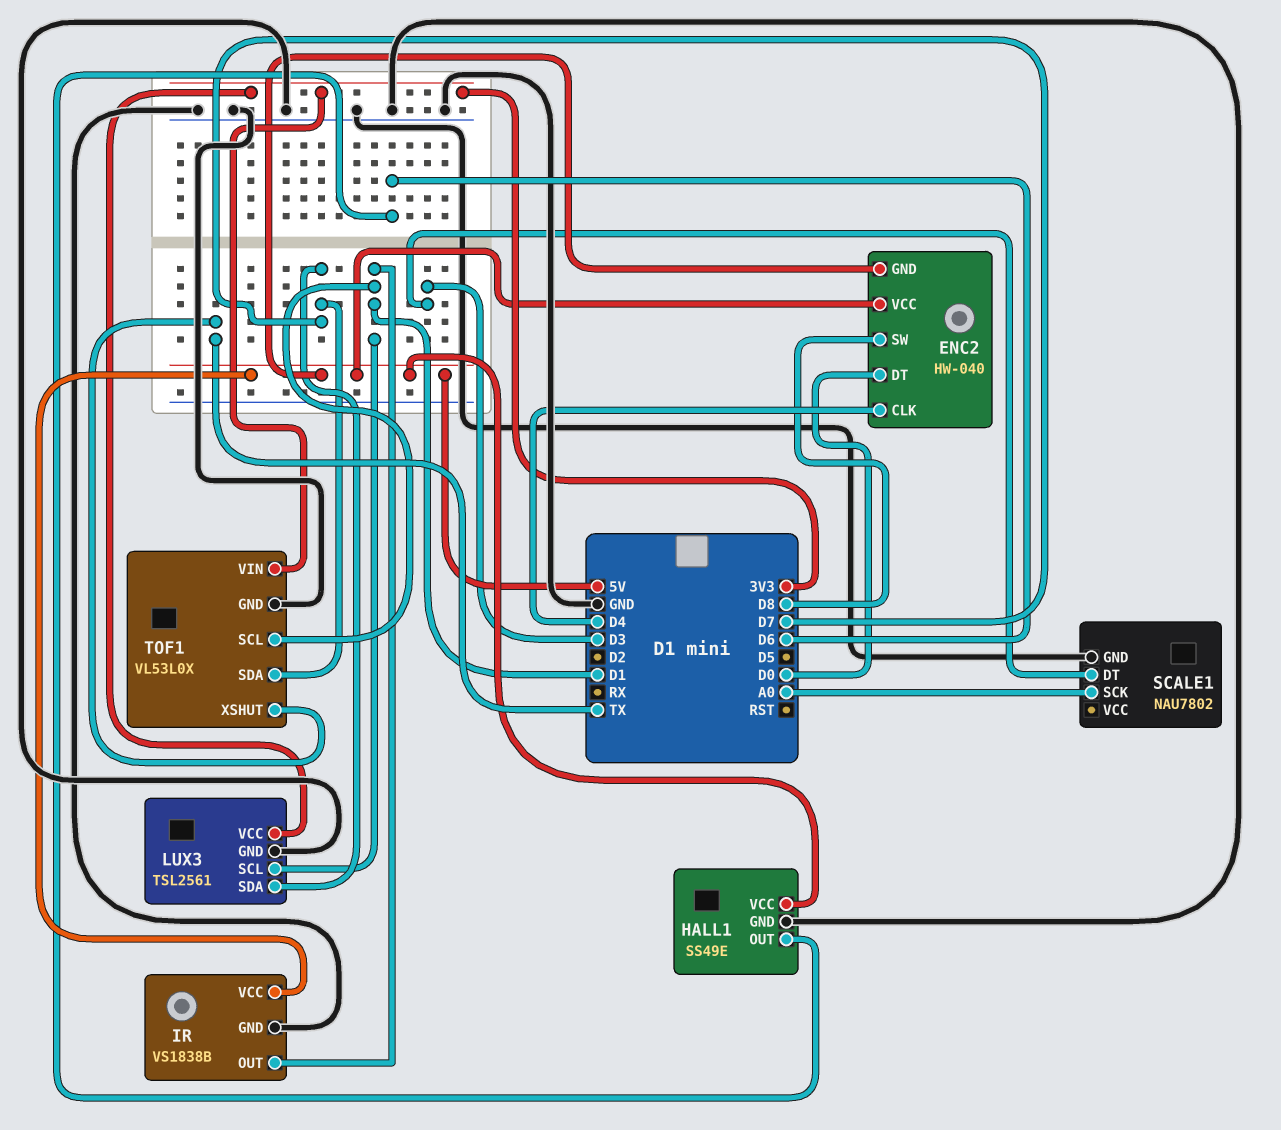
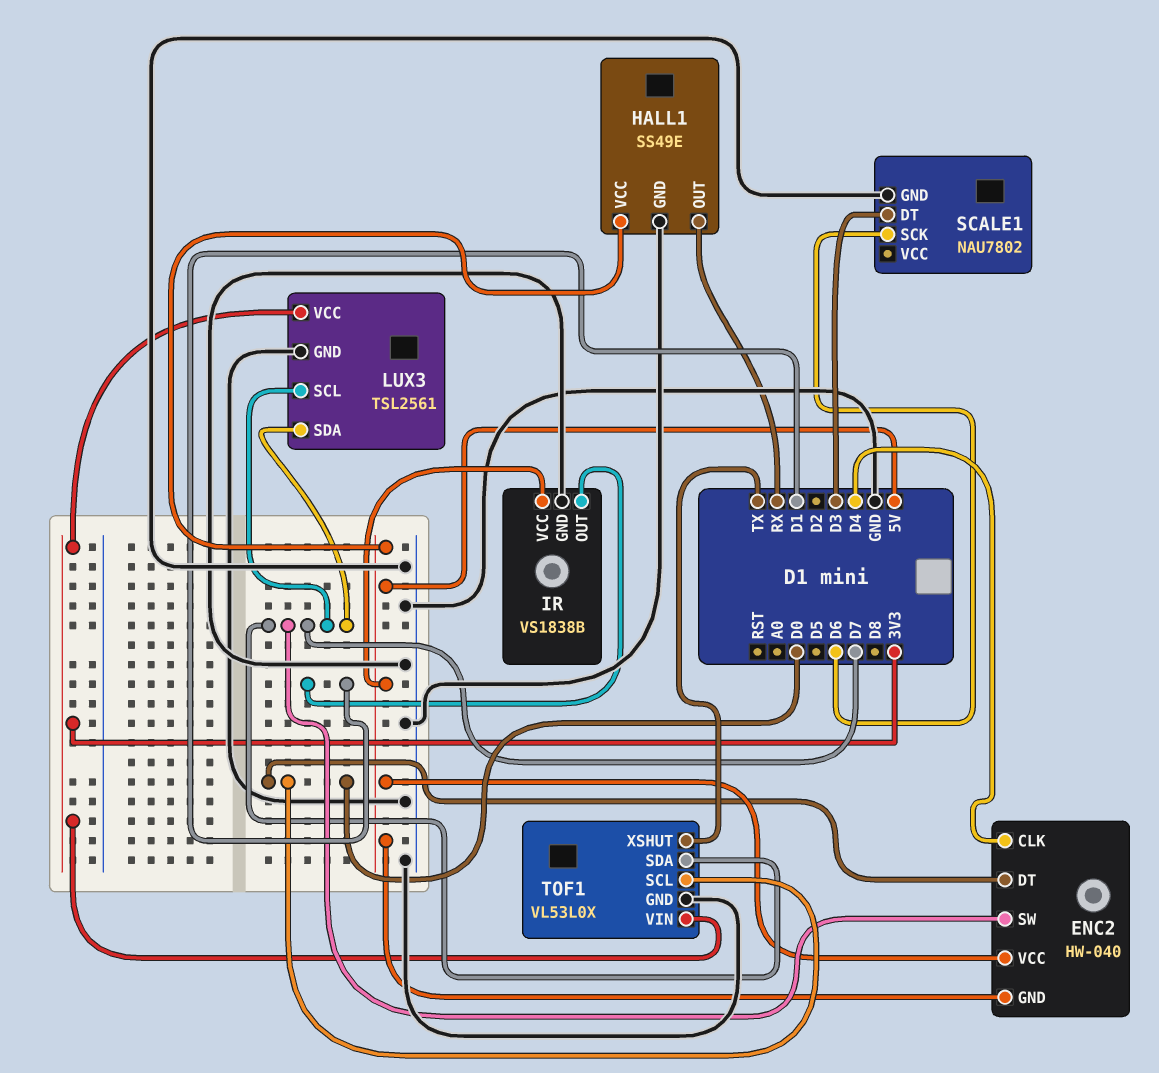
ENC2 pin SW: D8 -> D7
HALL1 pin OUT: D6 -> RX
LUX3 pin SCL: D1 -> D7
SCALE1 pin SCK: A0 -> D6
TOF1 pin SCL: D1 -> D0

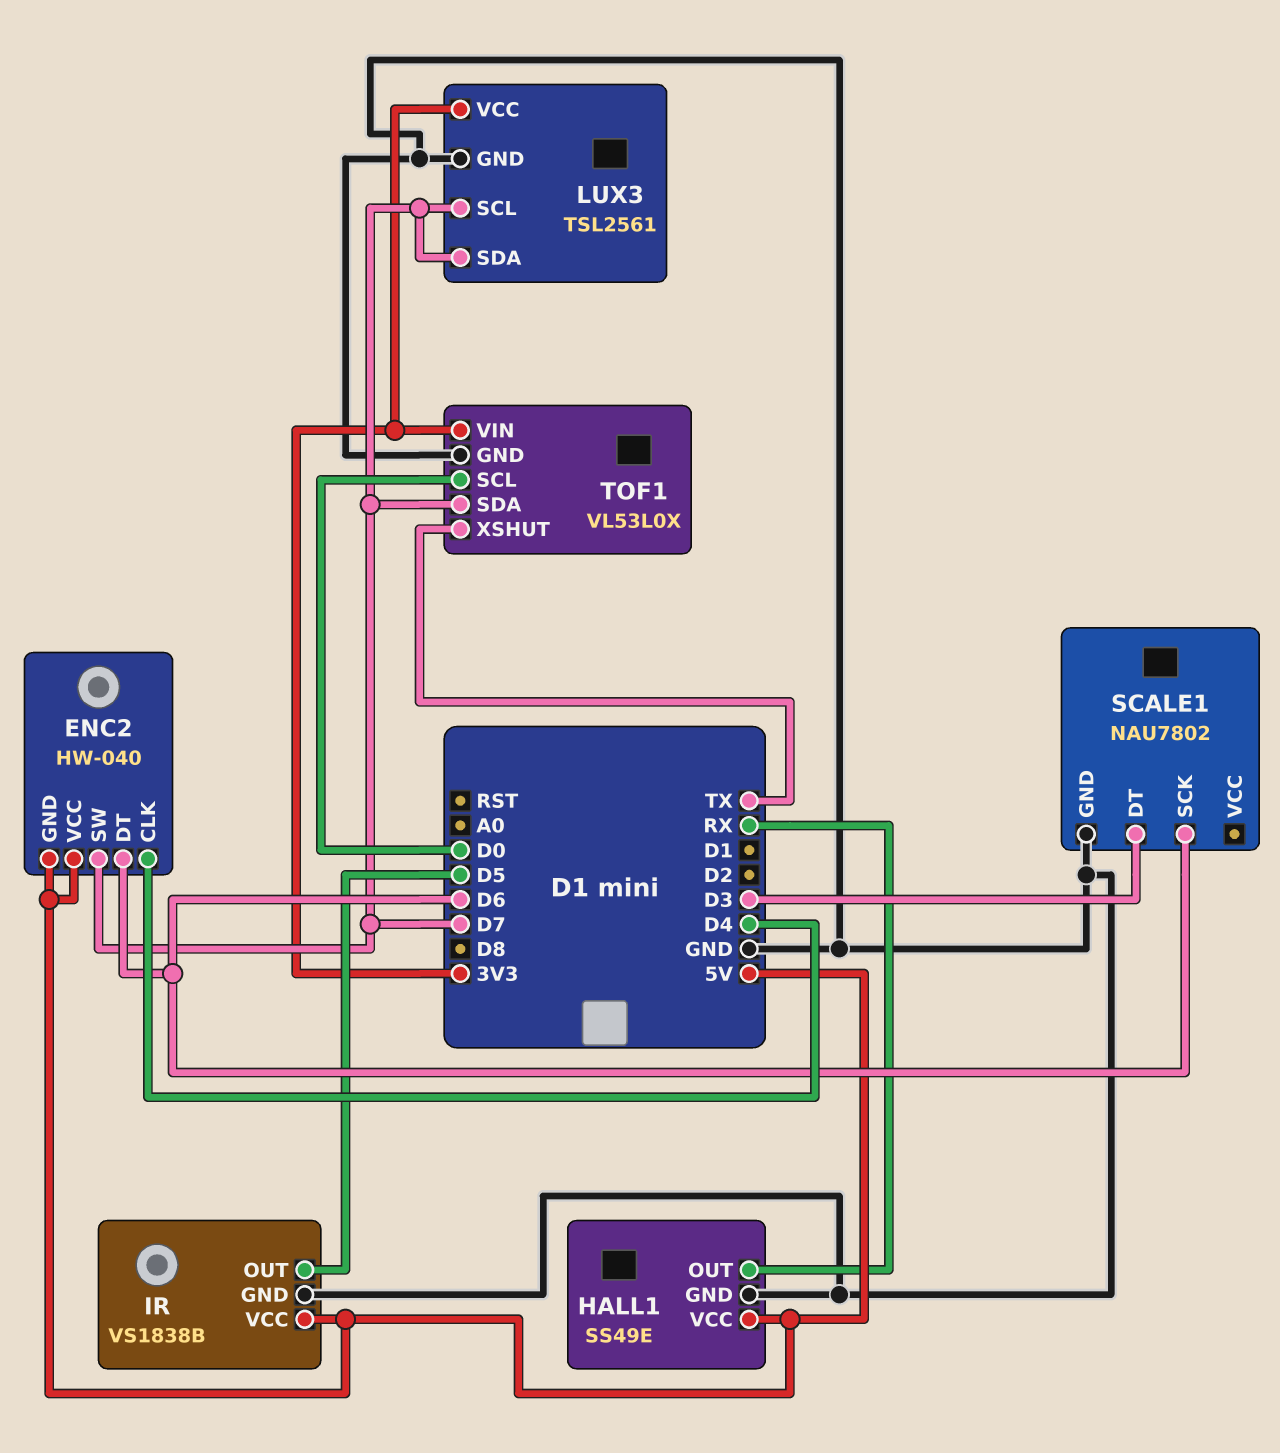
ENC2 pin DT: D0 -> D6
IR pin OUT: D1 -> D5

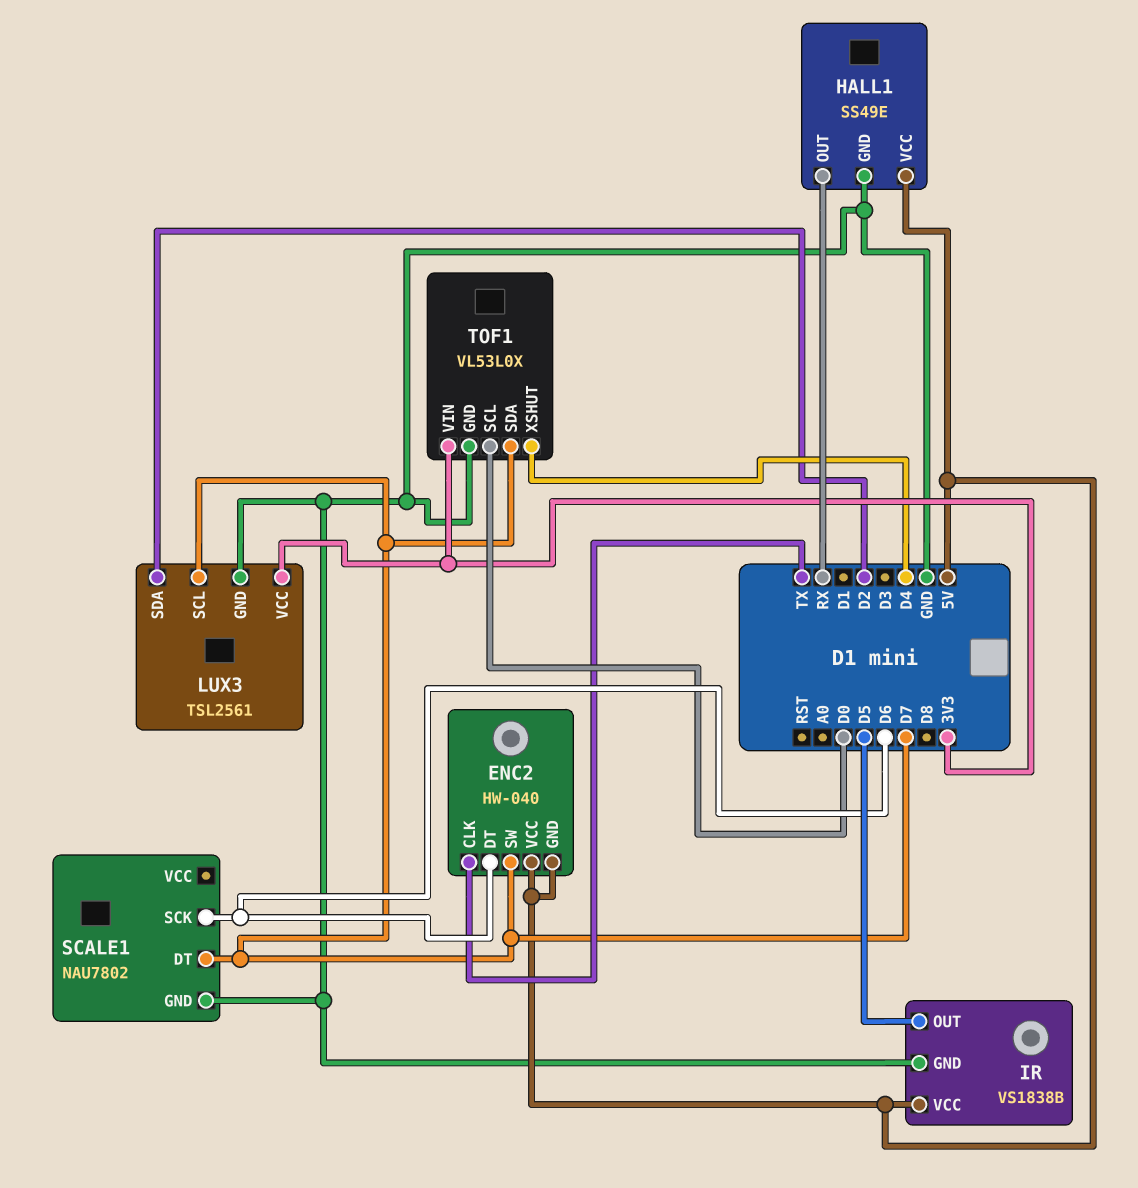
ENC2 pin CLK: D4 -> TX
LUX3 pin SDA: D7 -> D2
SCALE1 pin DT: D3 -> D7
TOF1 pin XSHUT: TX -> D4

